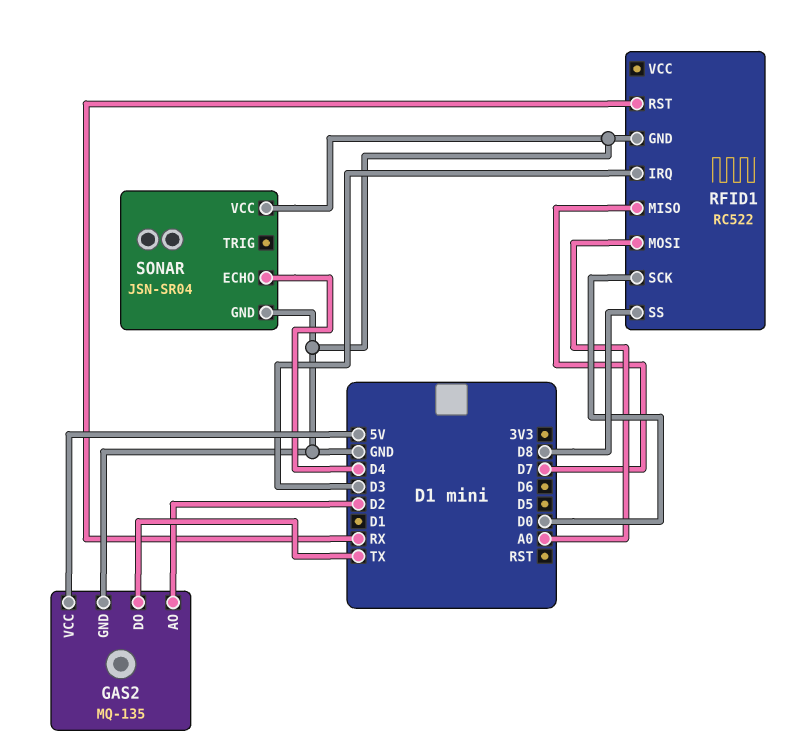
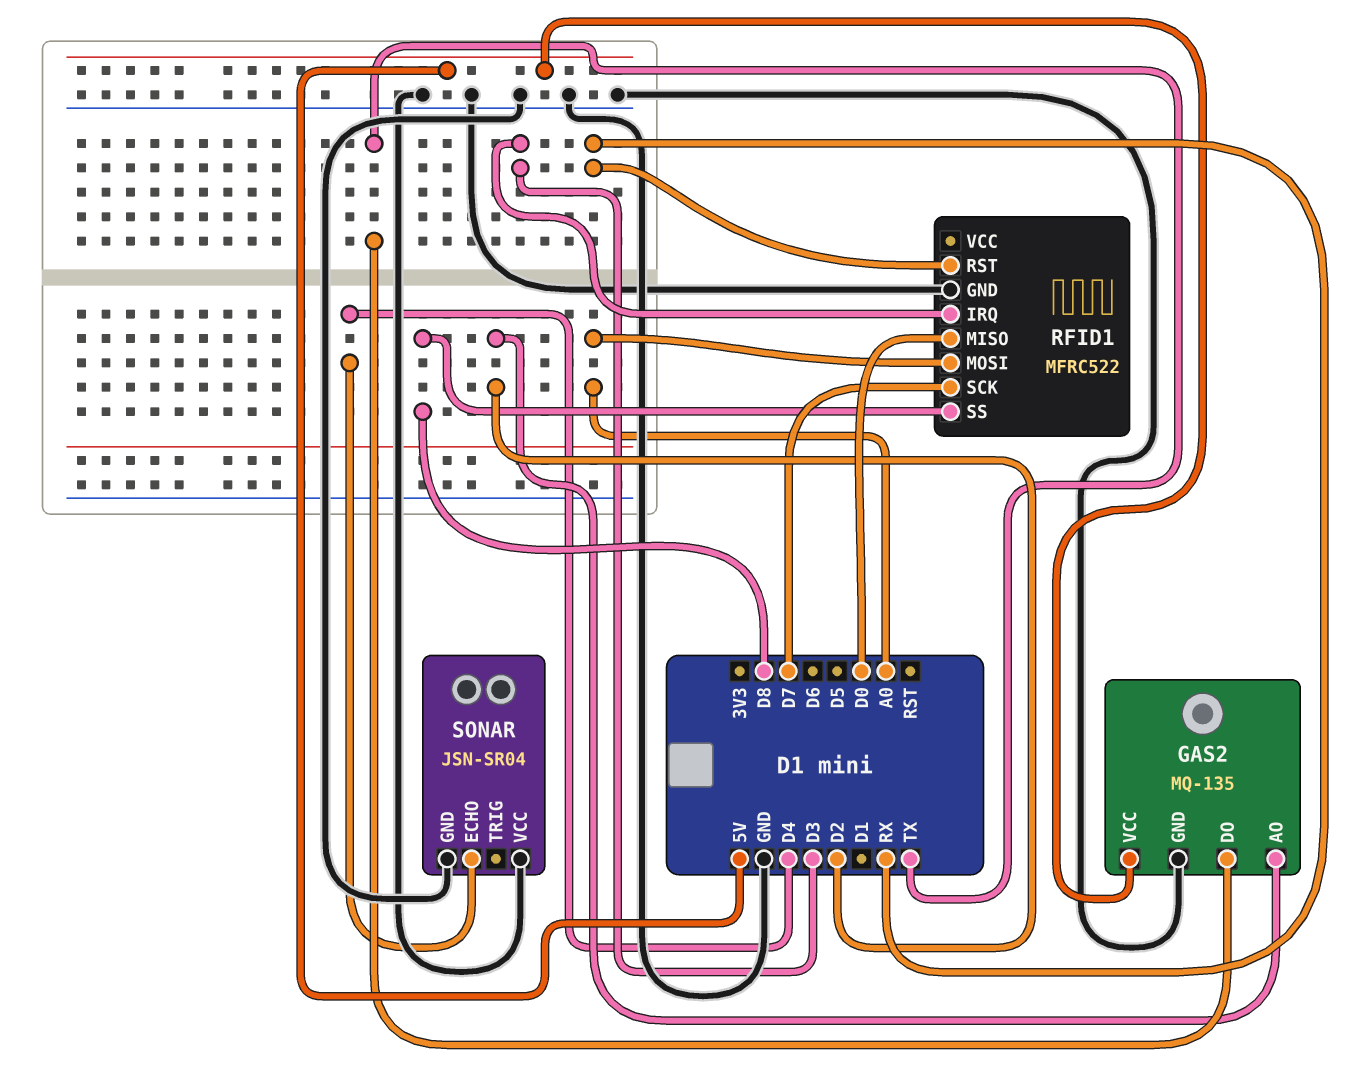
RFID1: RC522 -> MFRC522
RFID1 pin MISO: D7 -> D0
RFID1 pin SCK: D0 -> D7

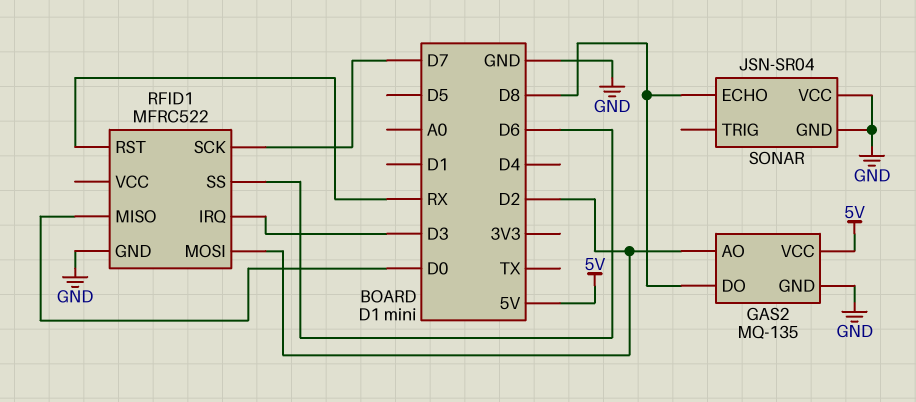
GAS2 pin DO: TX -> D8
RFID1 pin MOSI: A0 -> D2
RFID1 pin SS: D8 -> D6
SONAR pin ECHO: D4 -> D8

